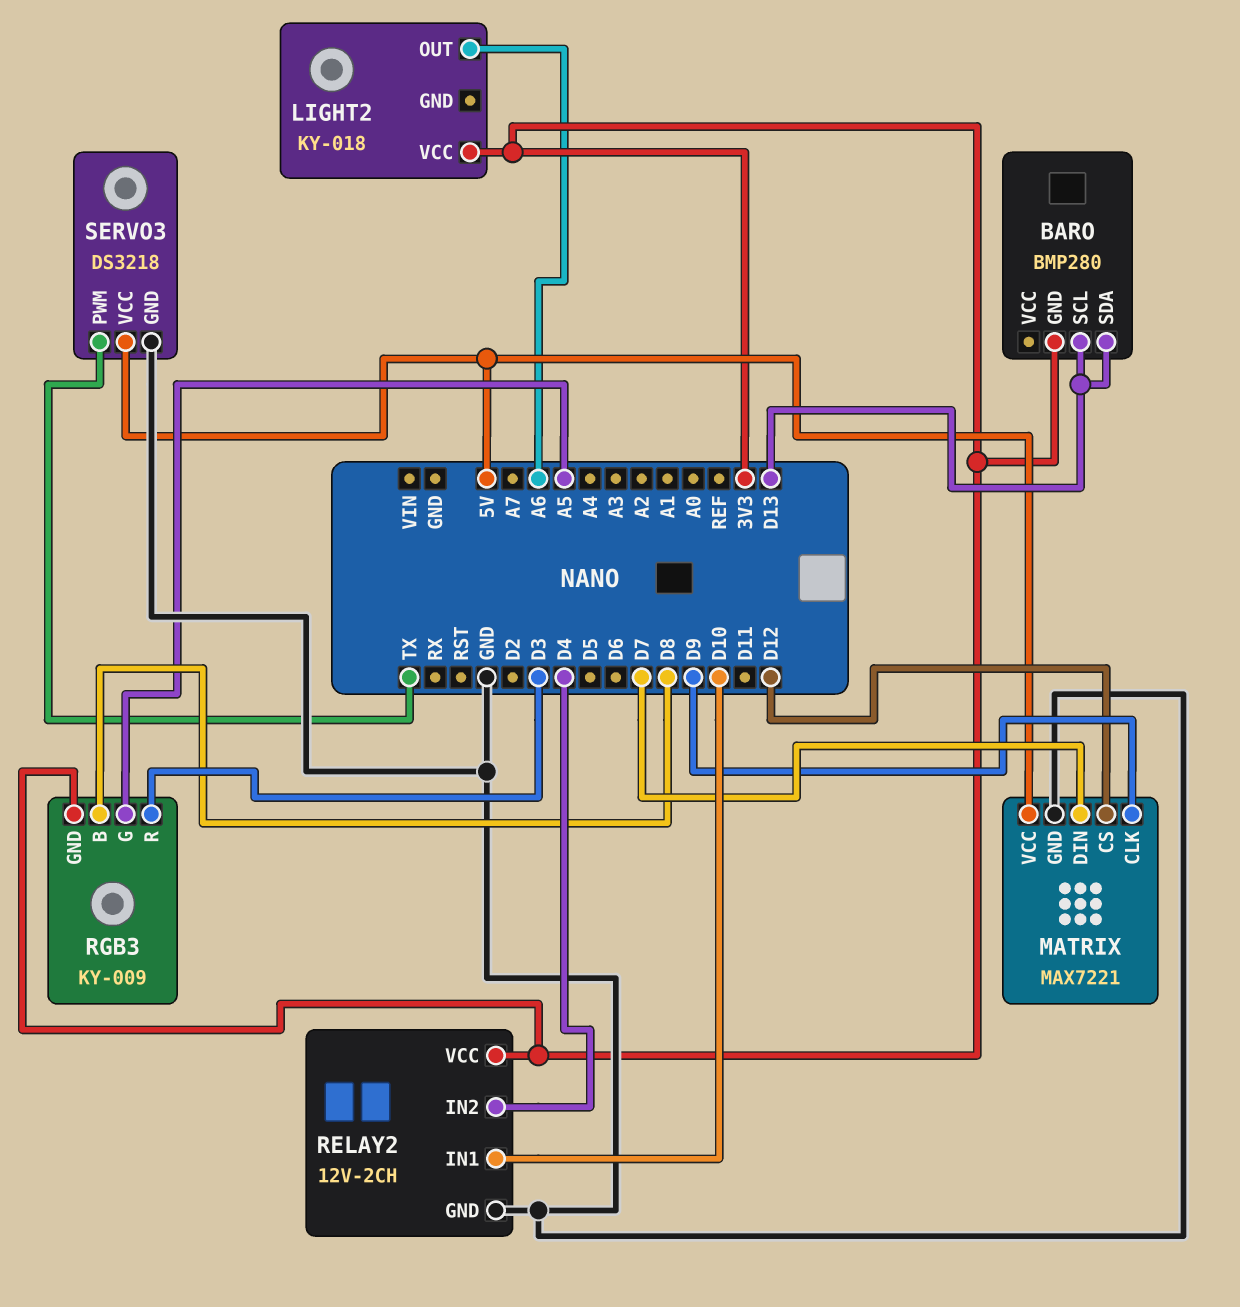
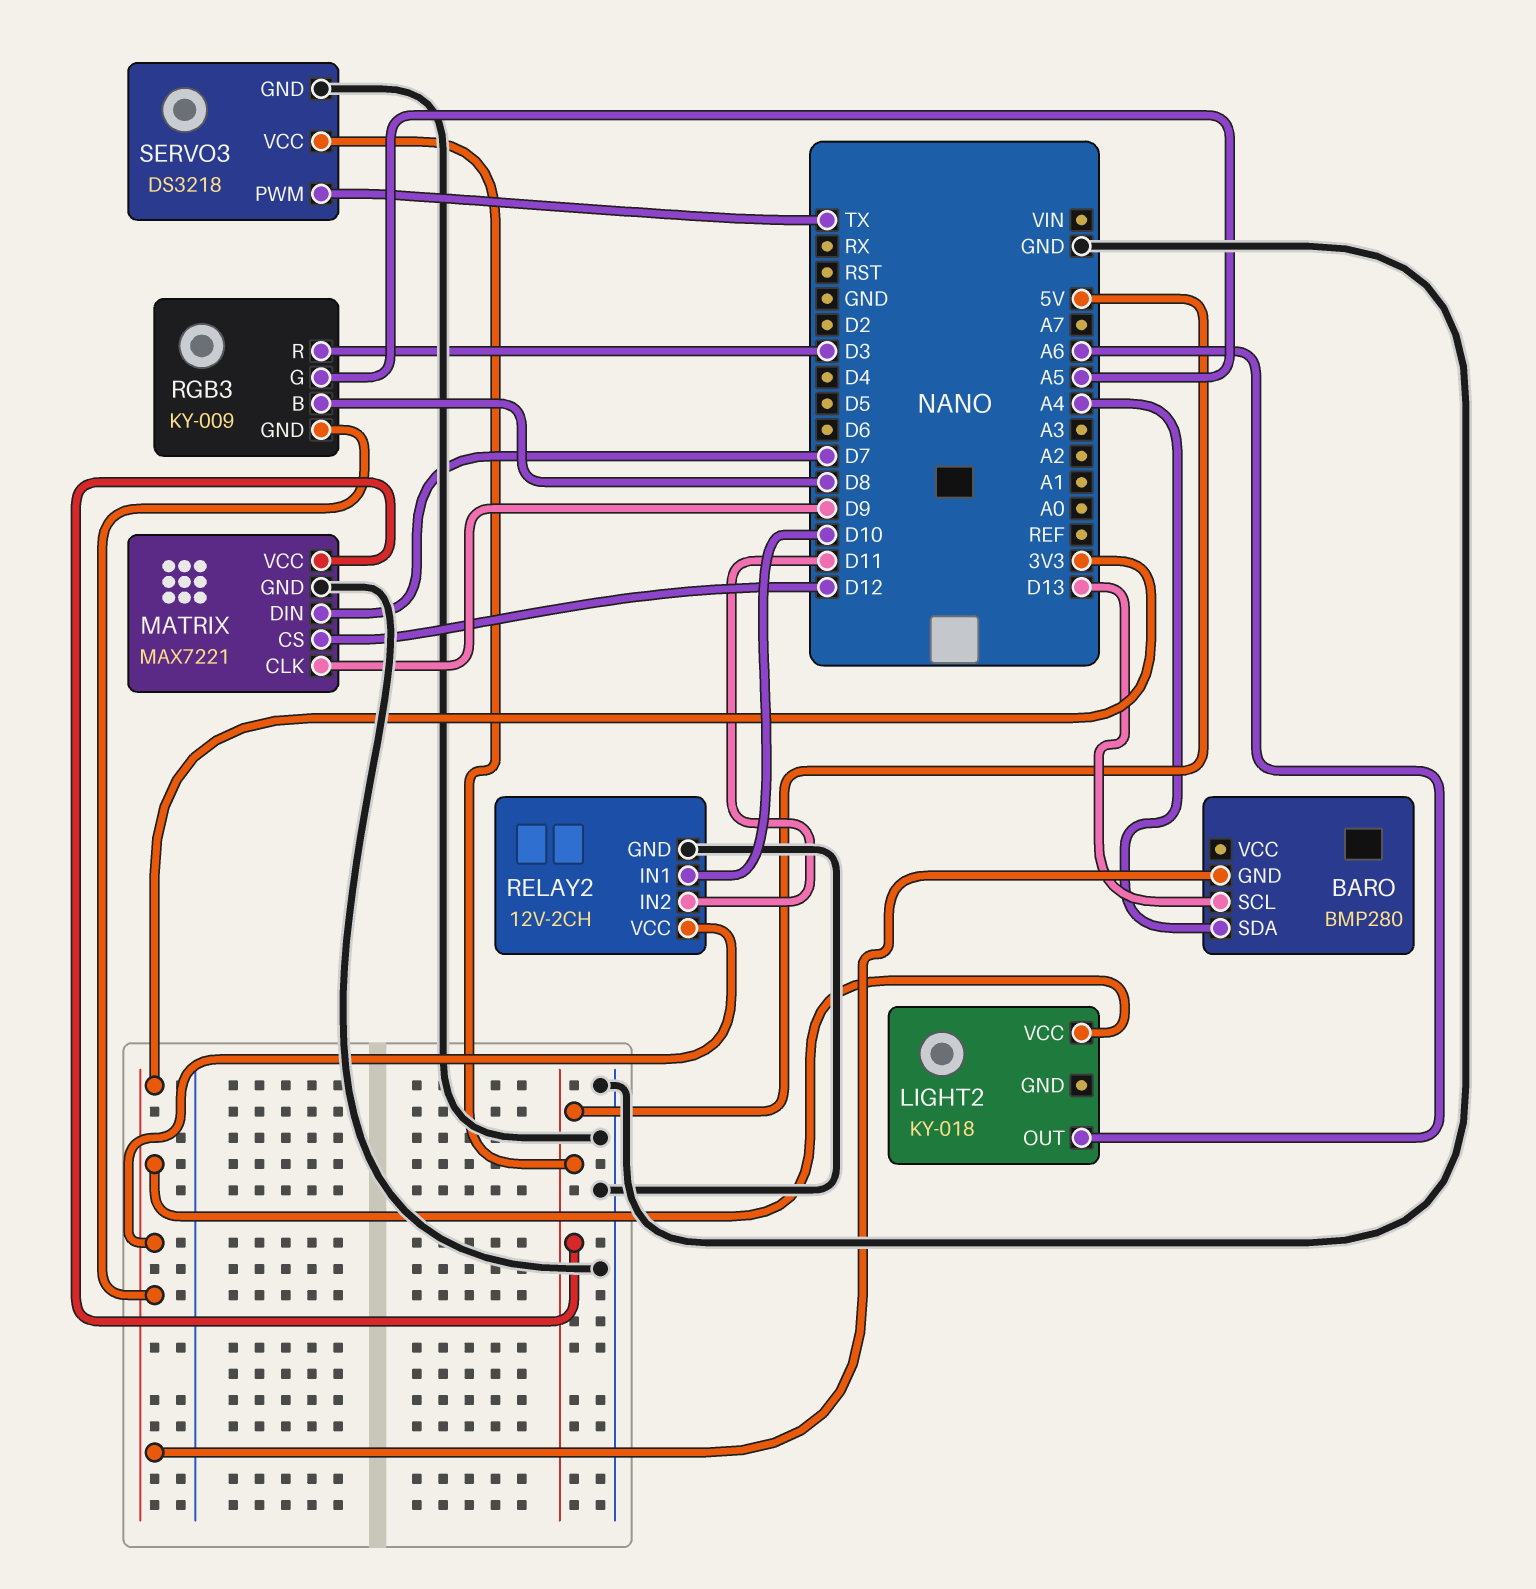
BARO pin SDA: D13 -> A4
RELAY2 pin IN2: D4 -> D11

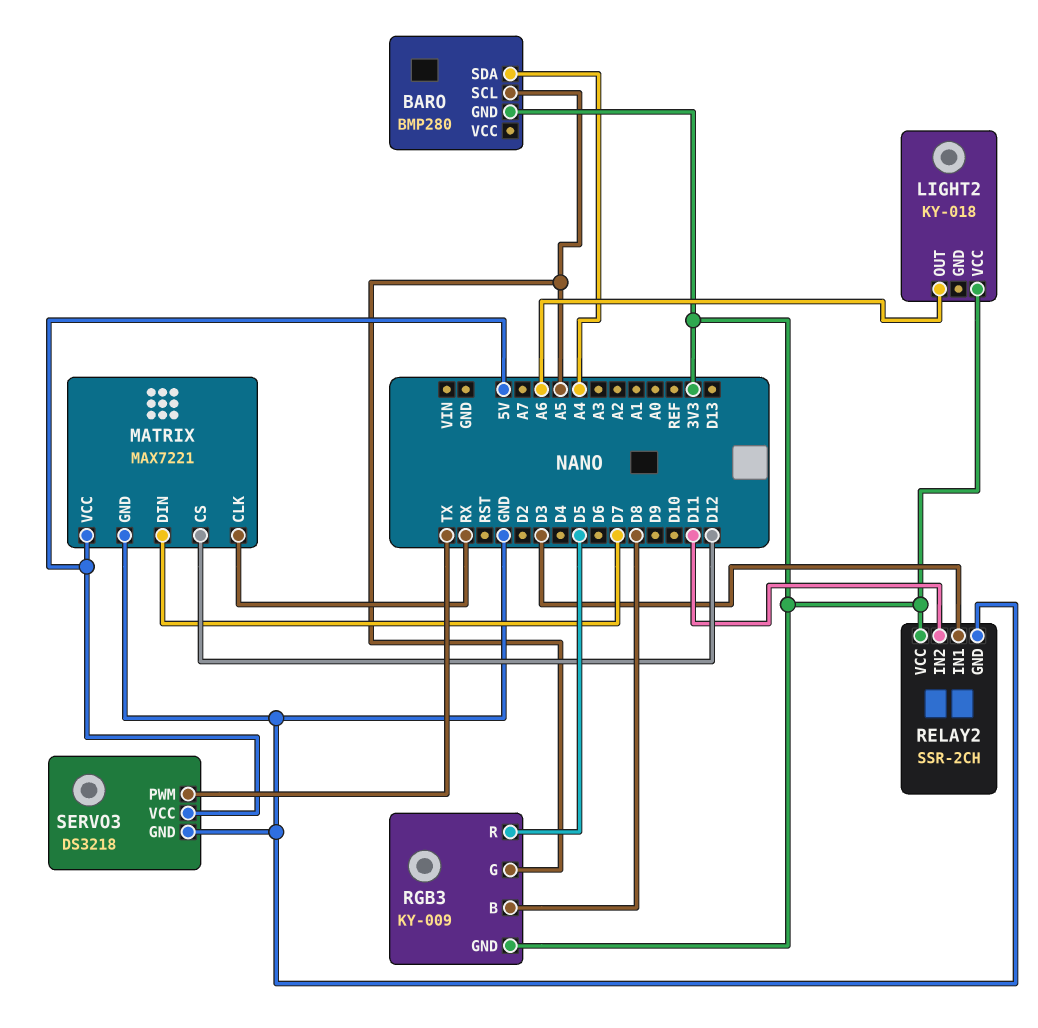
BARO pin SCL: D13 -> A5
MATRIX pin CLK: D9 -> RX
RELAY2: 12V-2CH -> SSR-2CH
RELAY2 pin IN1: D10 -> D3
RGB3 pin R: D3 -> D5

